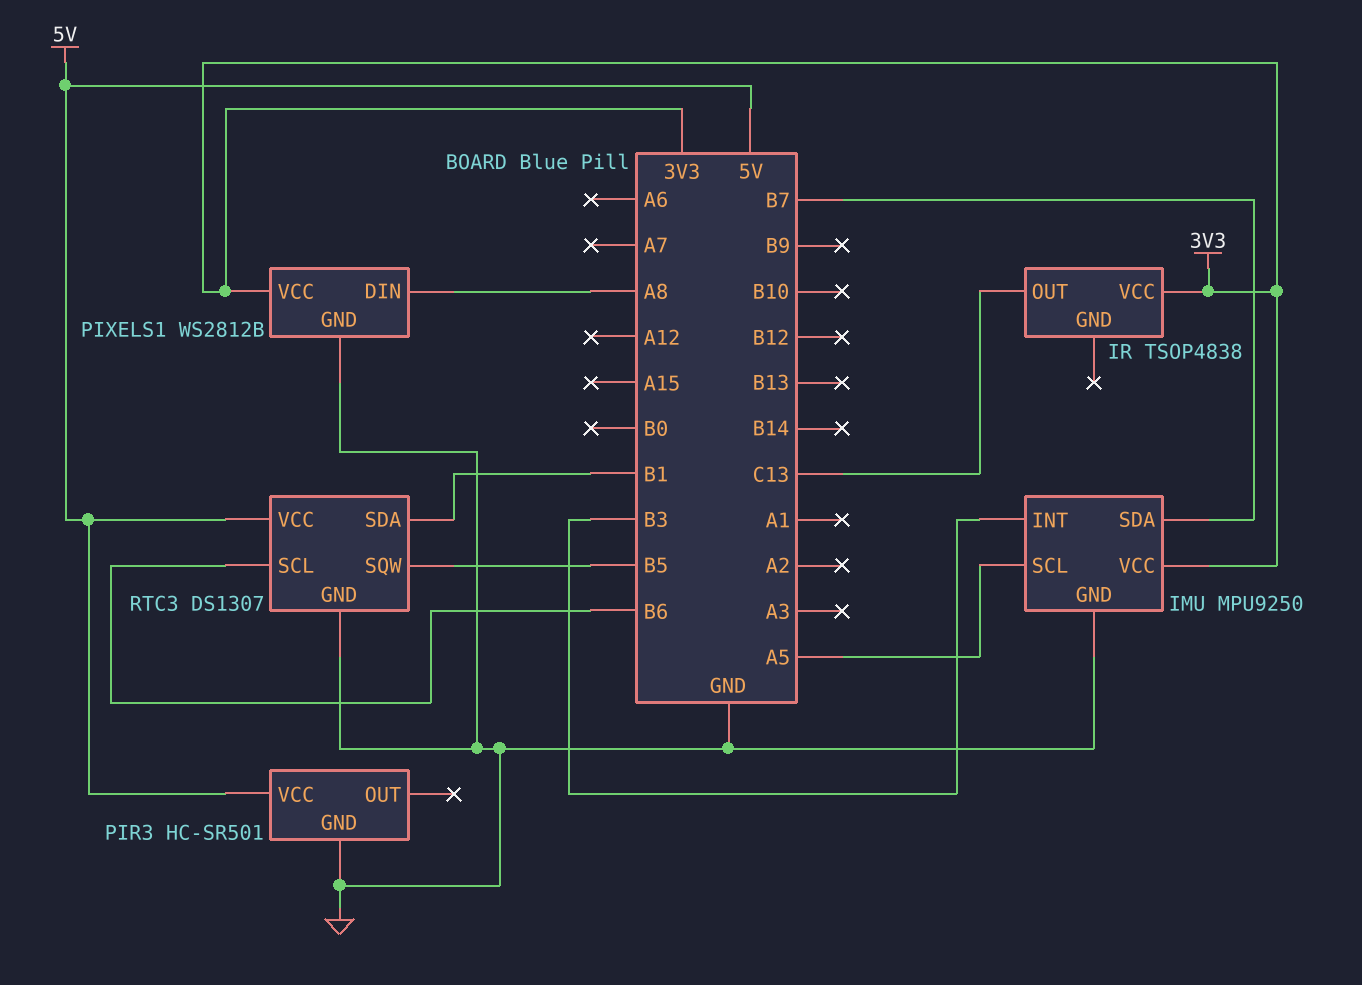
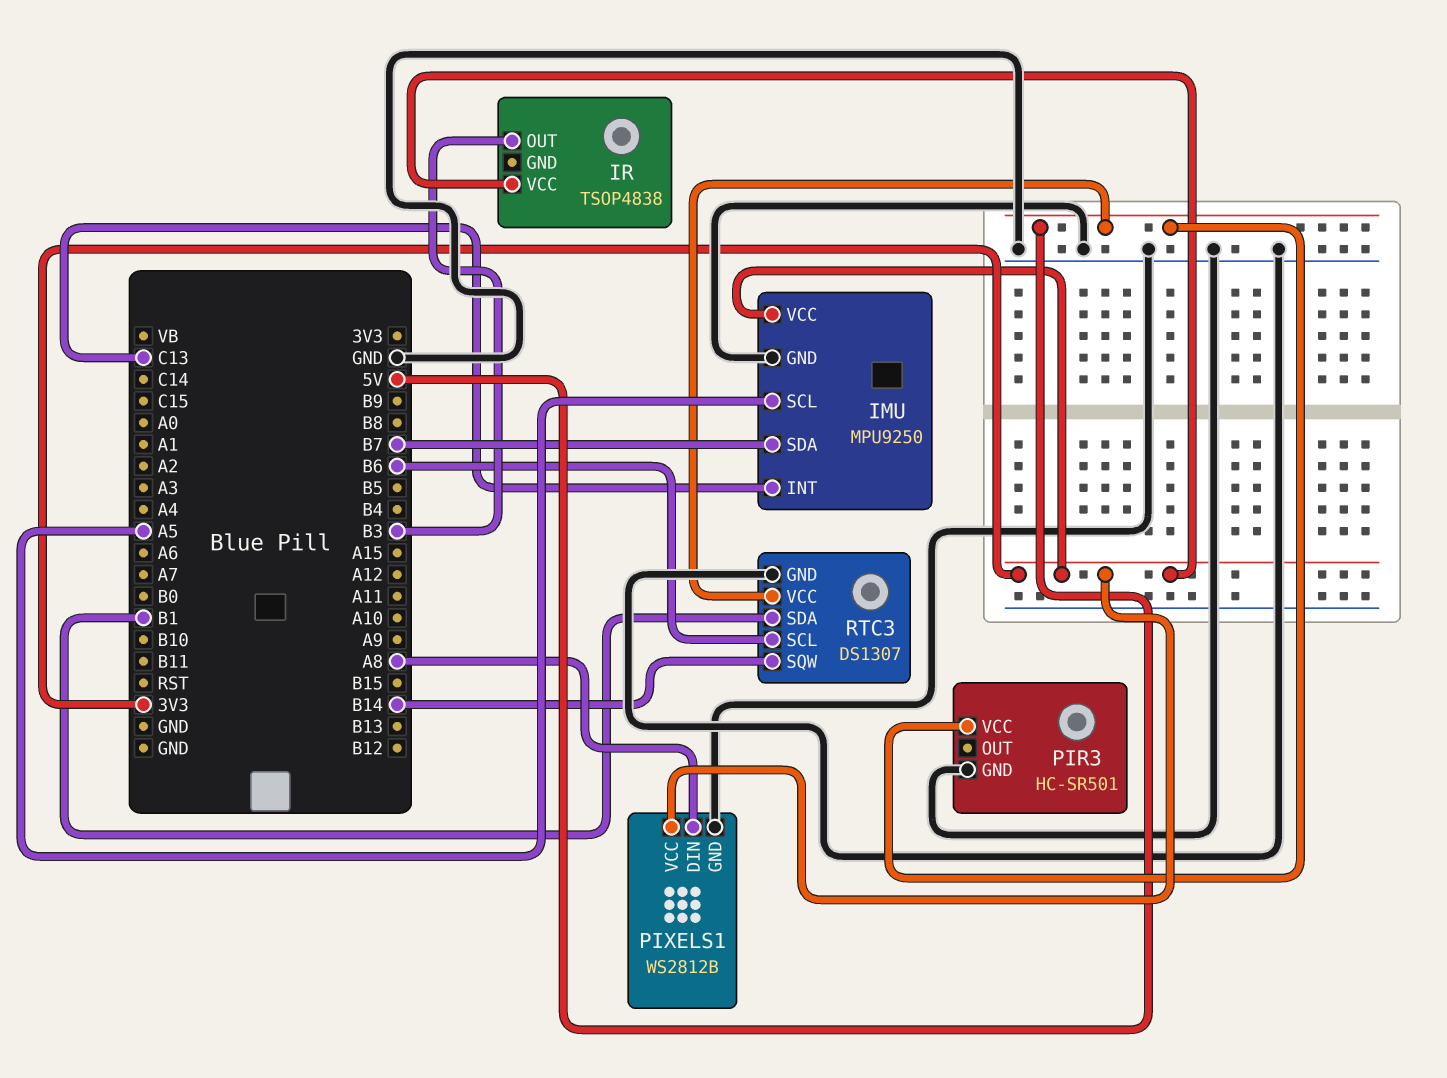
IMU pin INT: B3 -> C13
IR pin OUT: C13 -> B3
RTC3 pin SQW: B5 -> B14

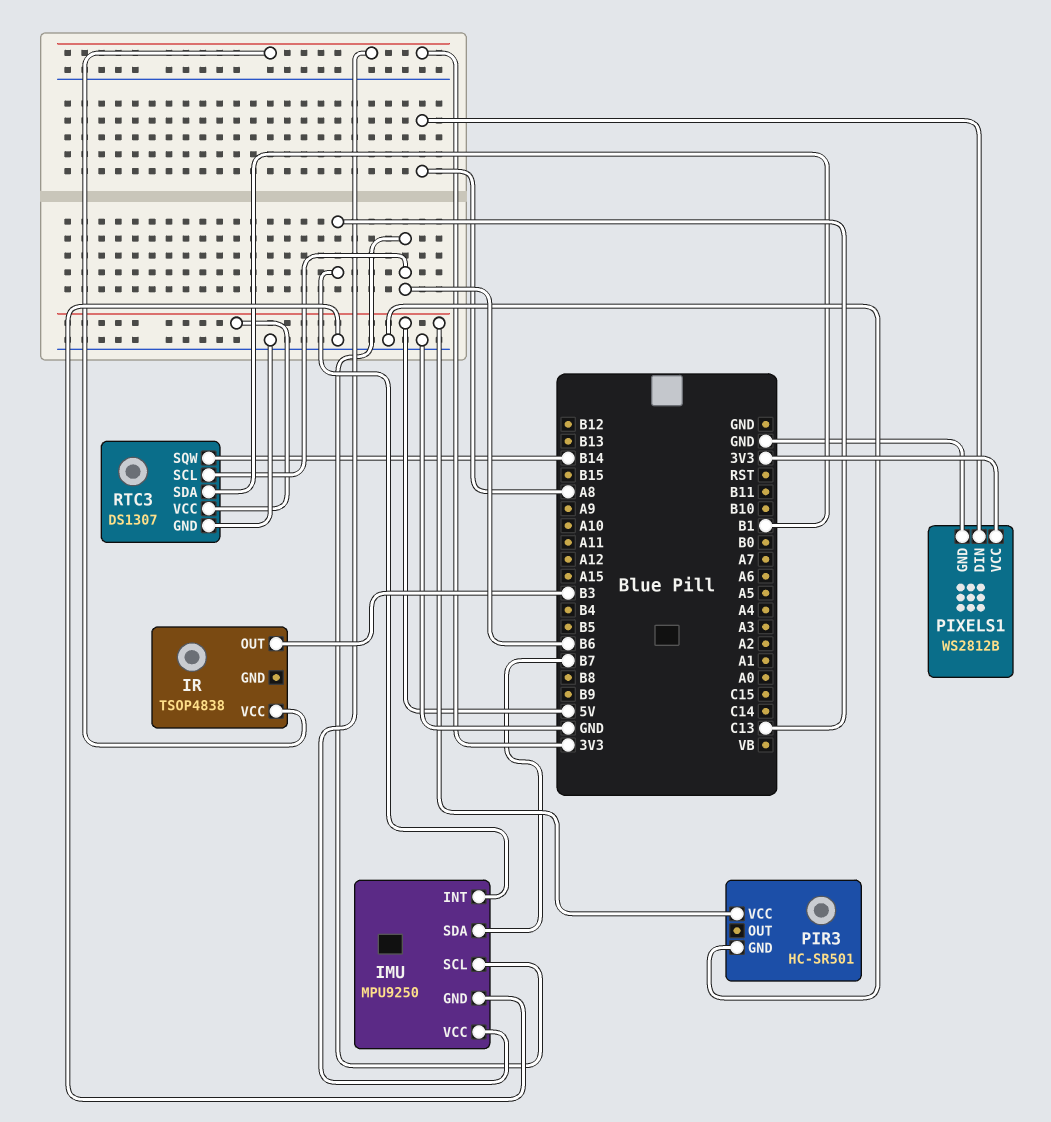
IMU pin SCL: A5 -> B6

